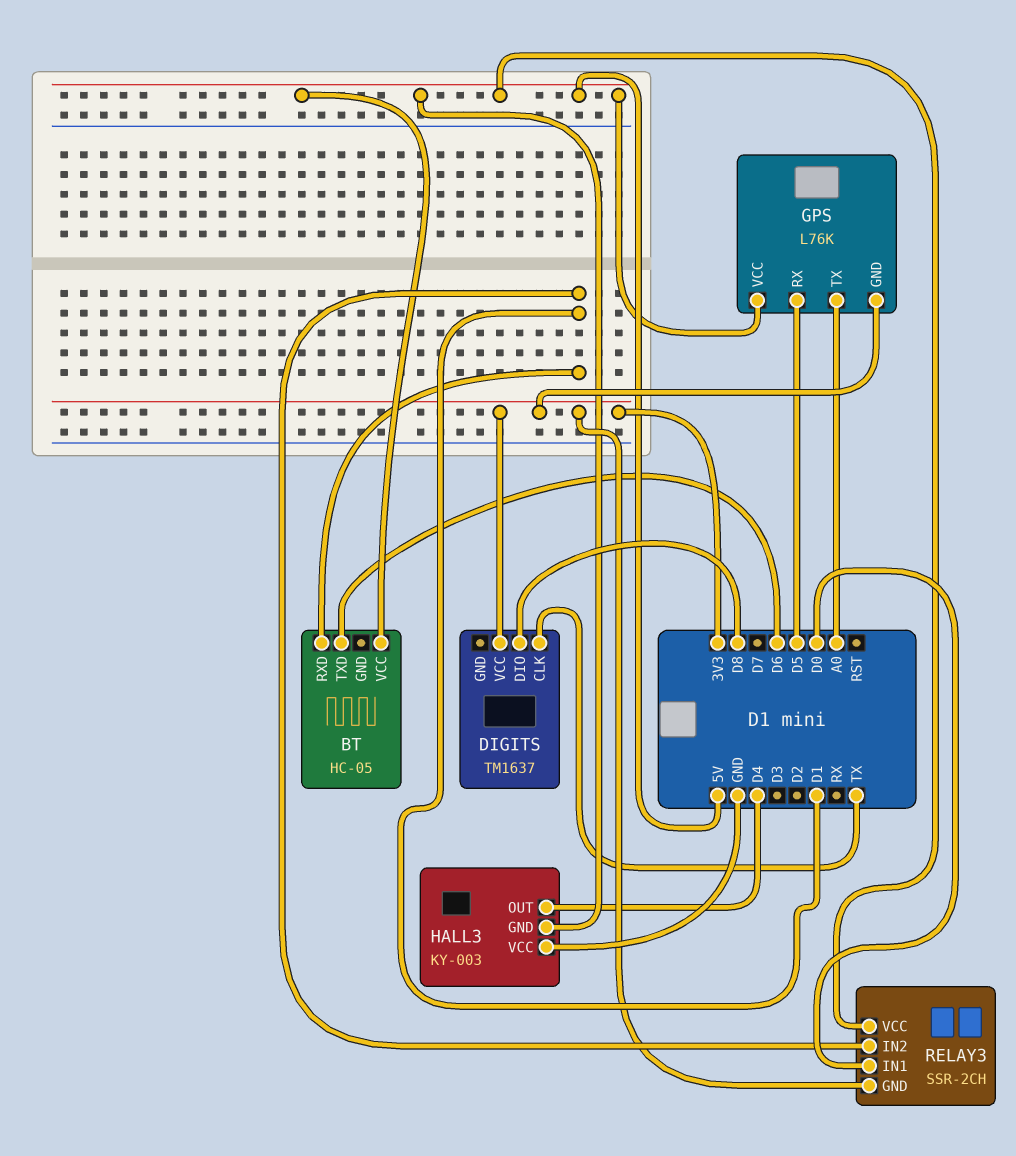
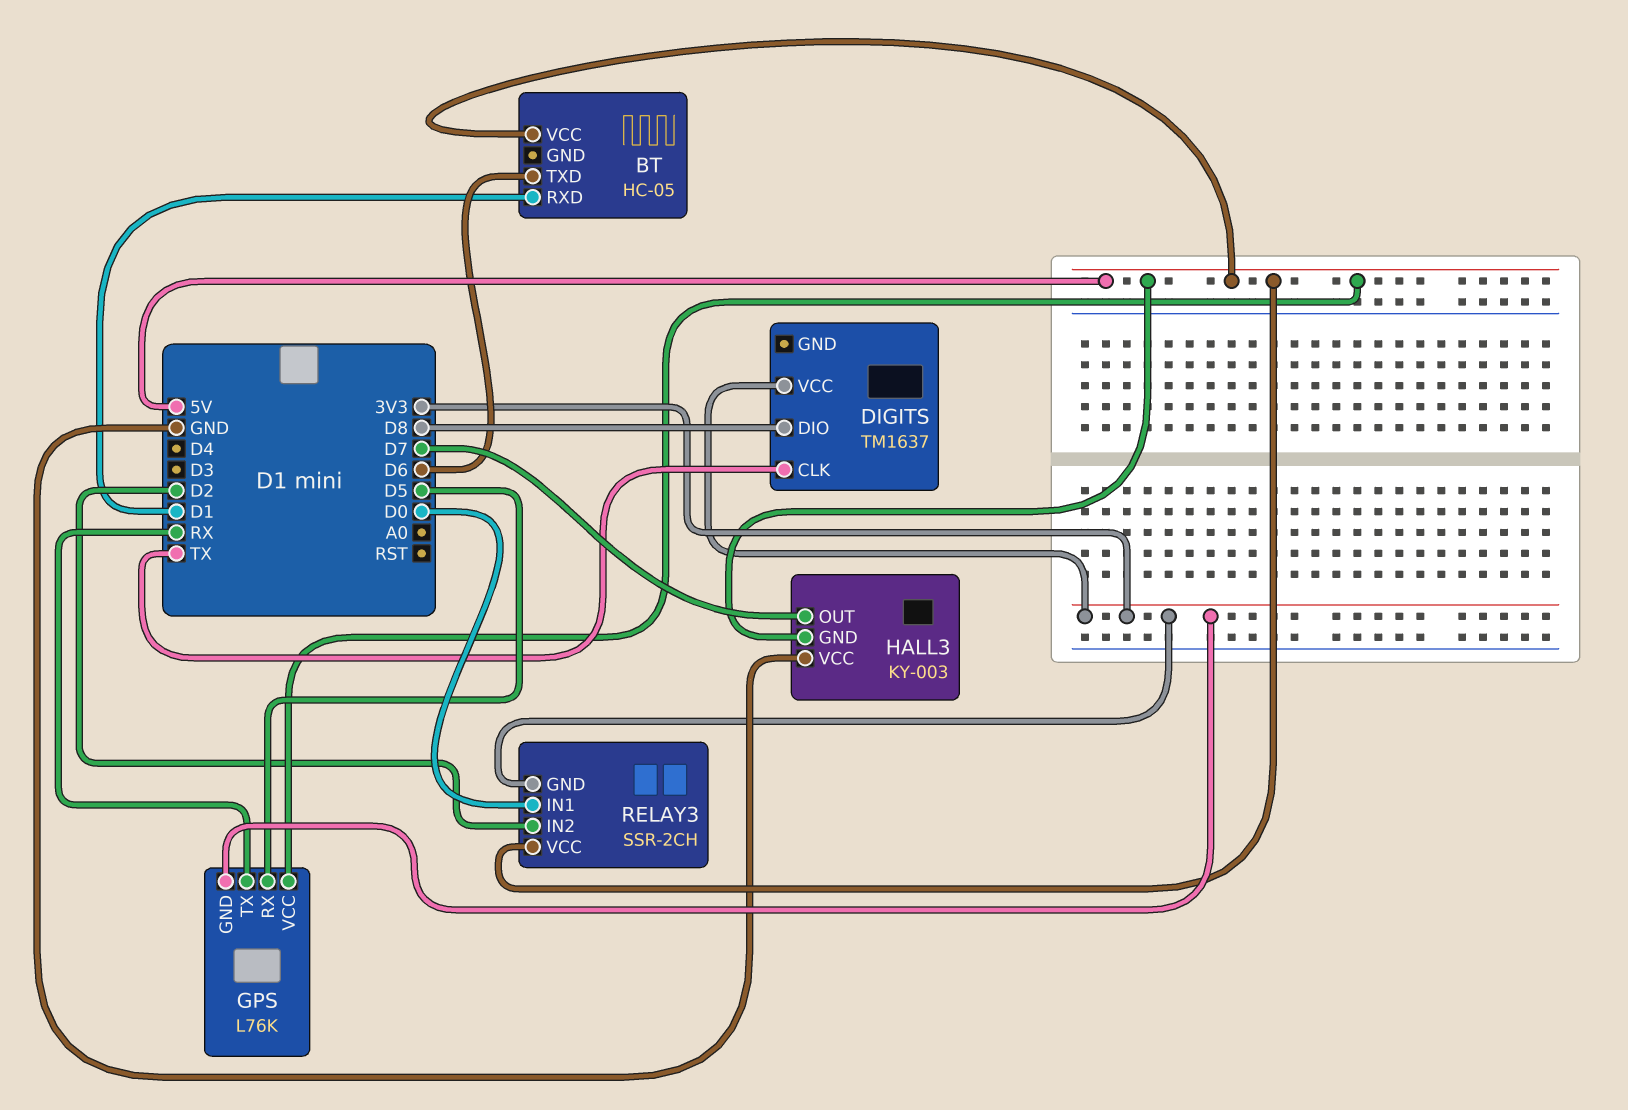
GPS pin TX: A0 -> RX
HALL3 pin OUT: D4 -> D7
RELAY3 pin IN2: D1 -> D2

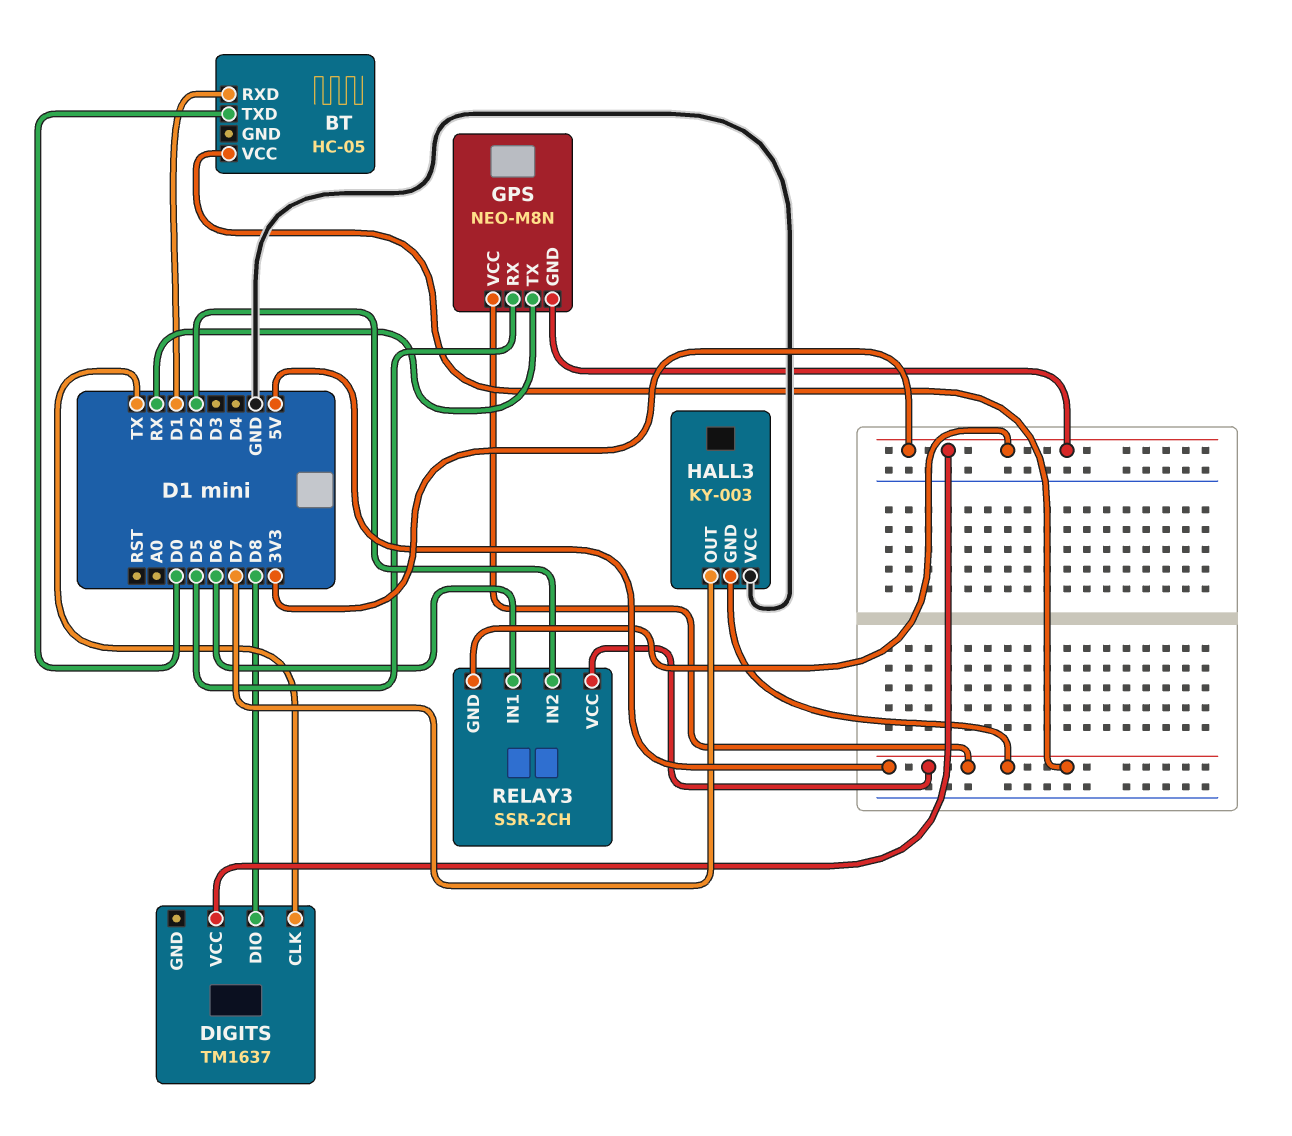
BT pin TXD: D6 -> D0
GPS: L76K -> NEO-M8N
RELAY3 pin IN1: D0 -> D6

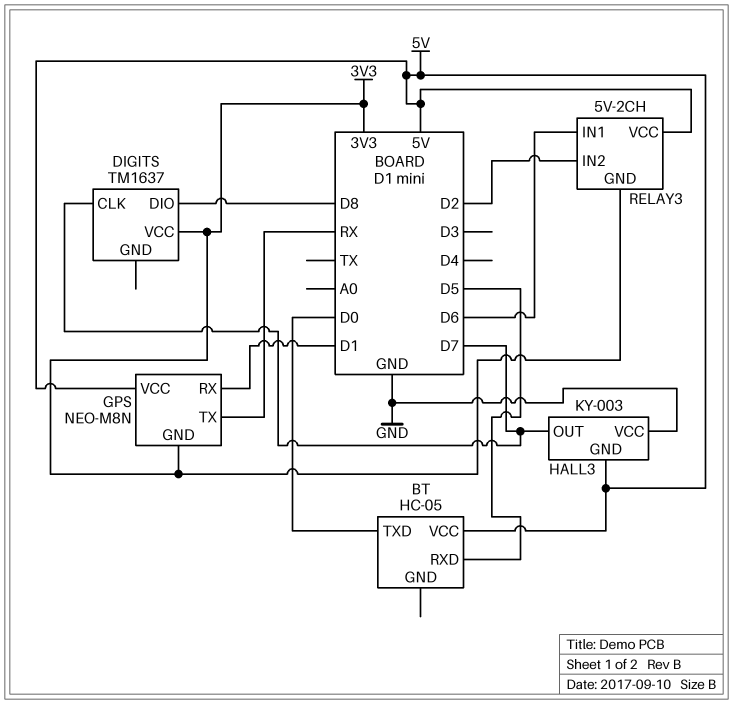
BT pin RXD: D1 -> D5
DIGITS pin CLK: TX -> D7
GPS pin RX: D5 -> D1
RELAY3: SSR-2CH -> 5V-2CH

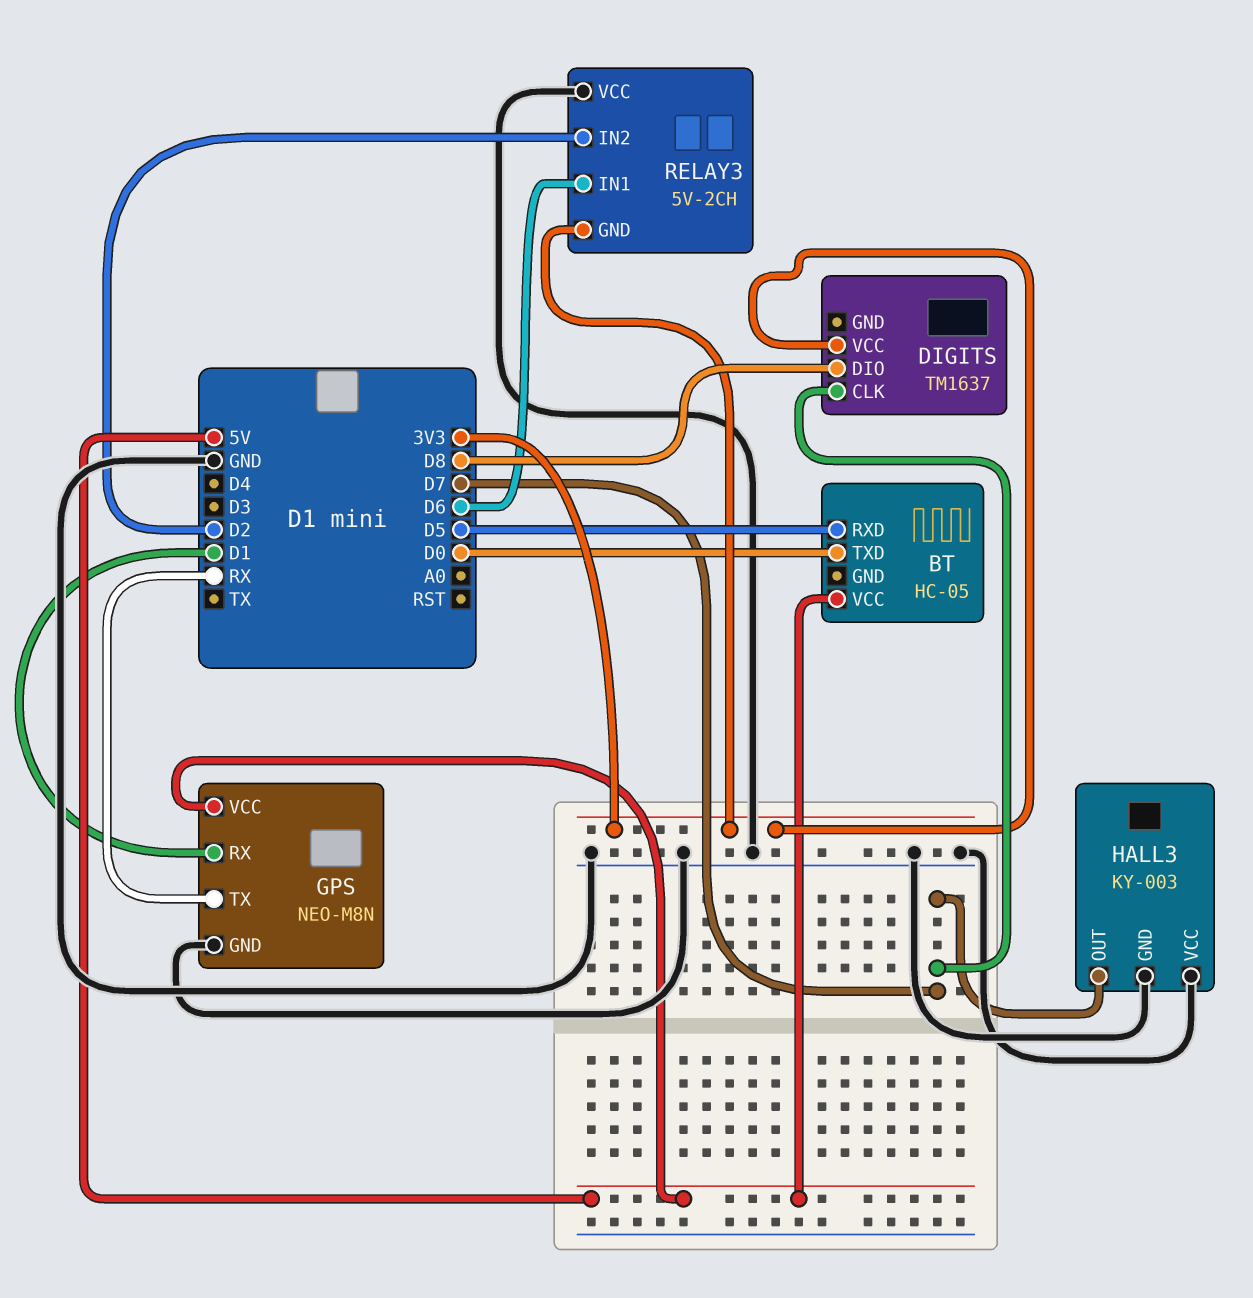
GPS pin GND: 3V3 -> GND
HALL3 pin GND: 5V -> GND
RELAY3 pin VCC: 5V -> GND

